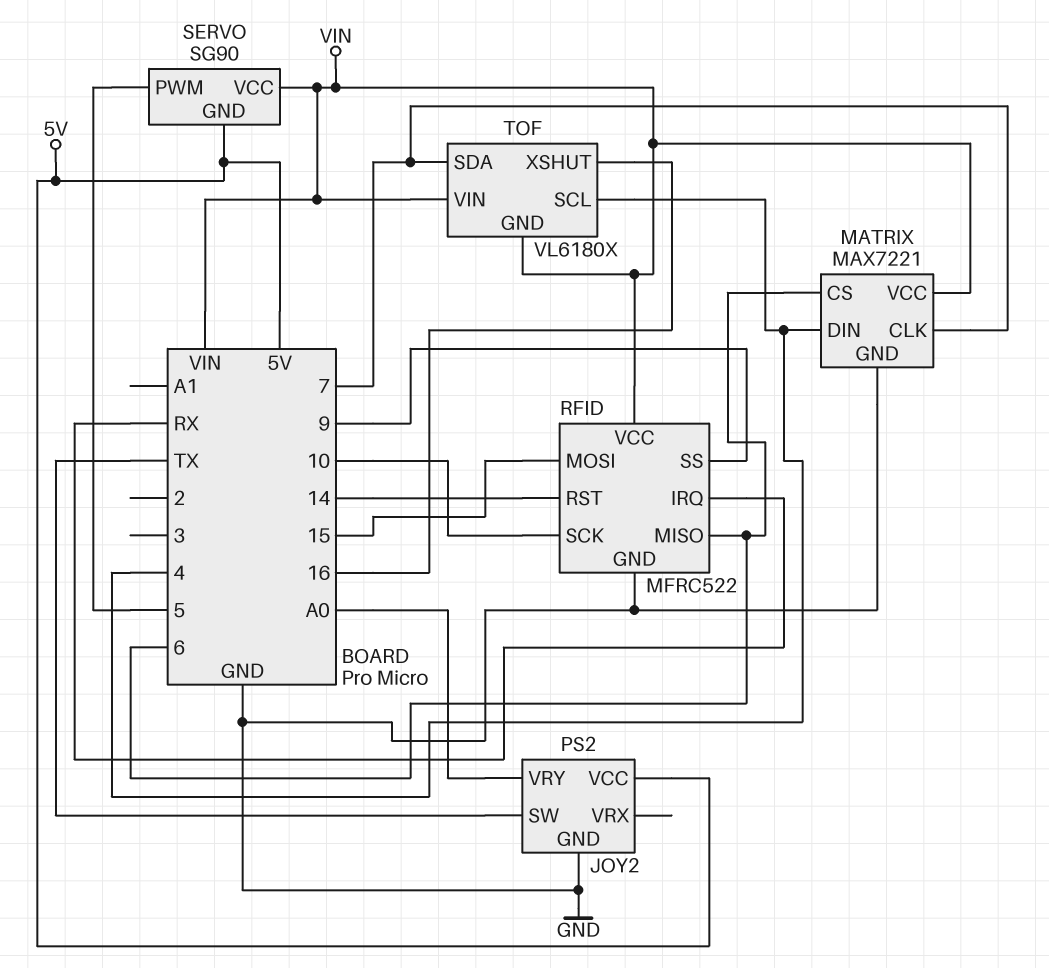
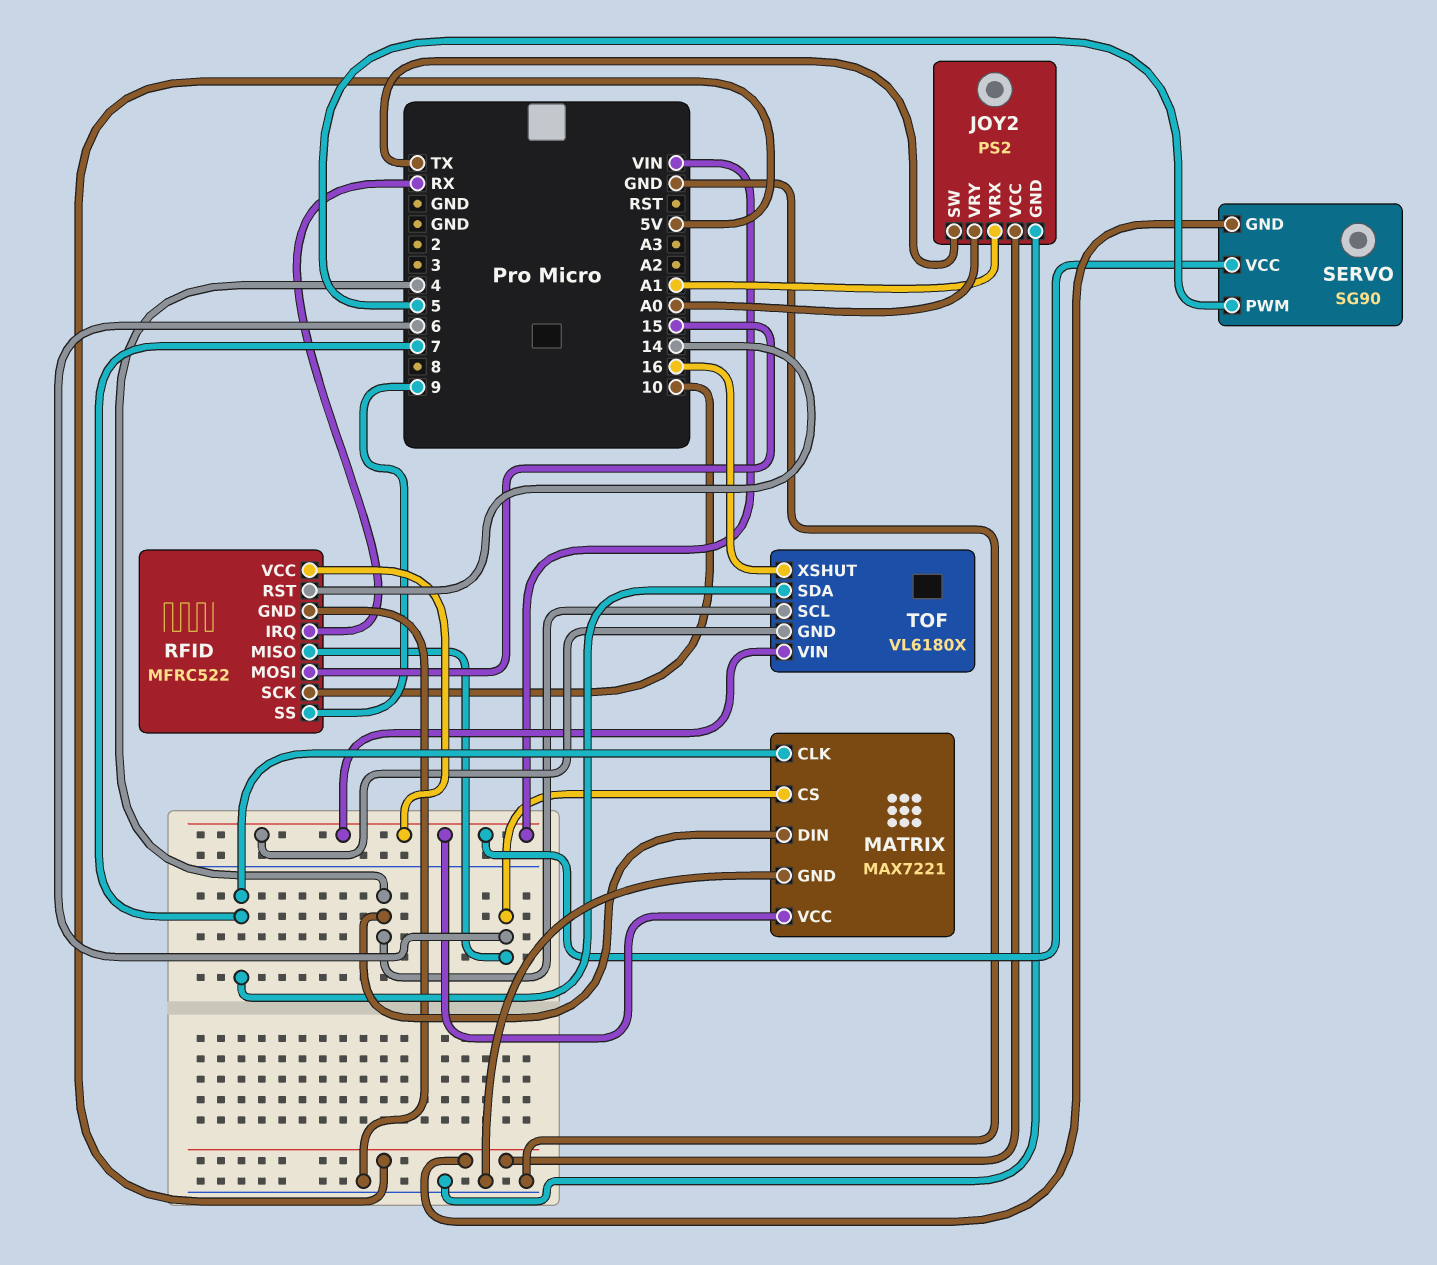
JOY2 pin VRX: none -> A1

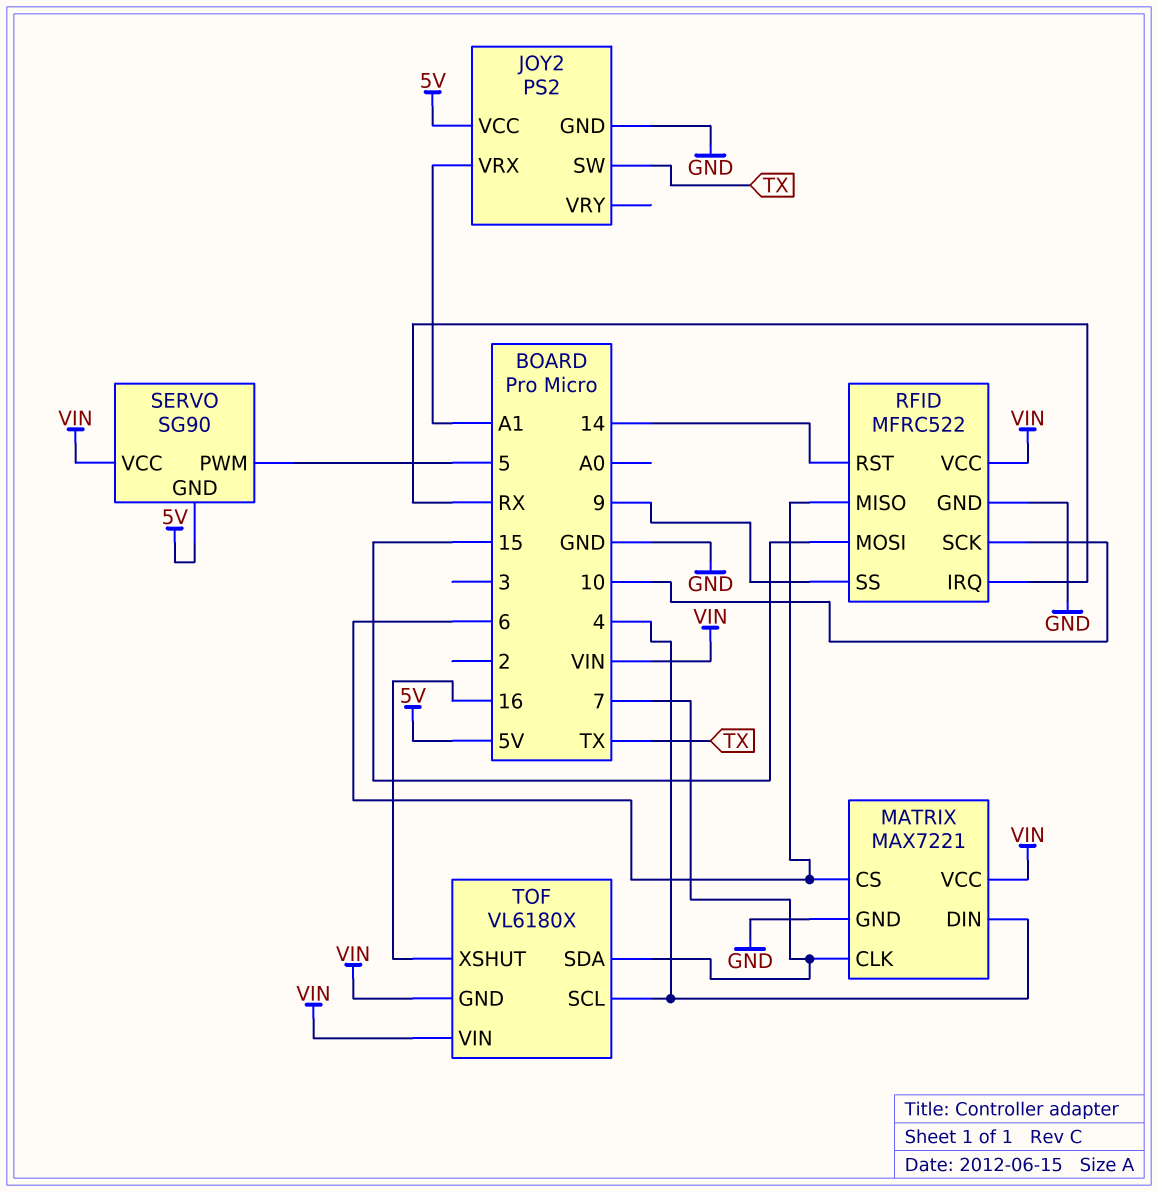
JOY2 pin VRY: A0 -> none

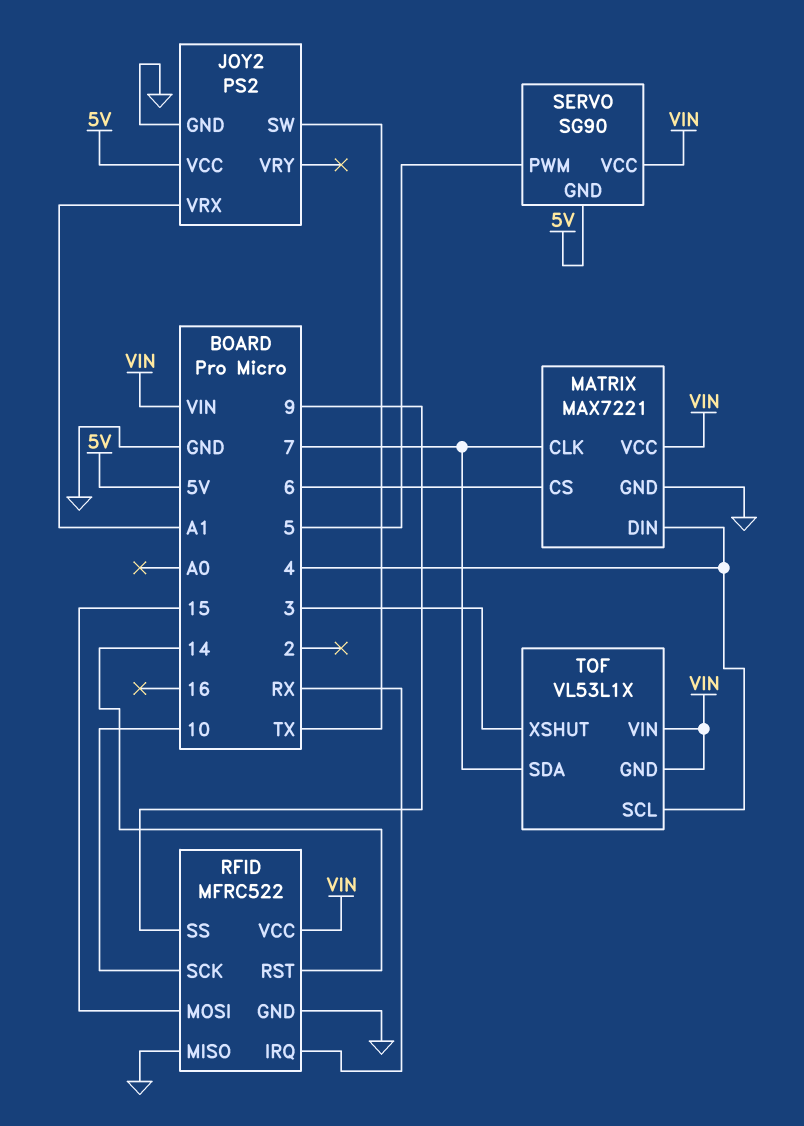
RFID pin MISO: 6 -> GND
TOF: VL6180X -> VL53L1X
TOF pin XSHUT: 16 -> 3

